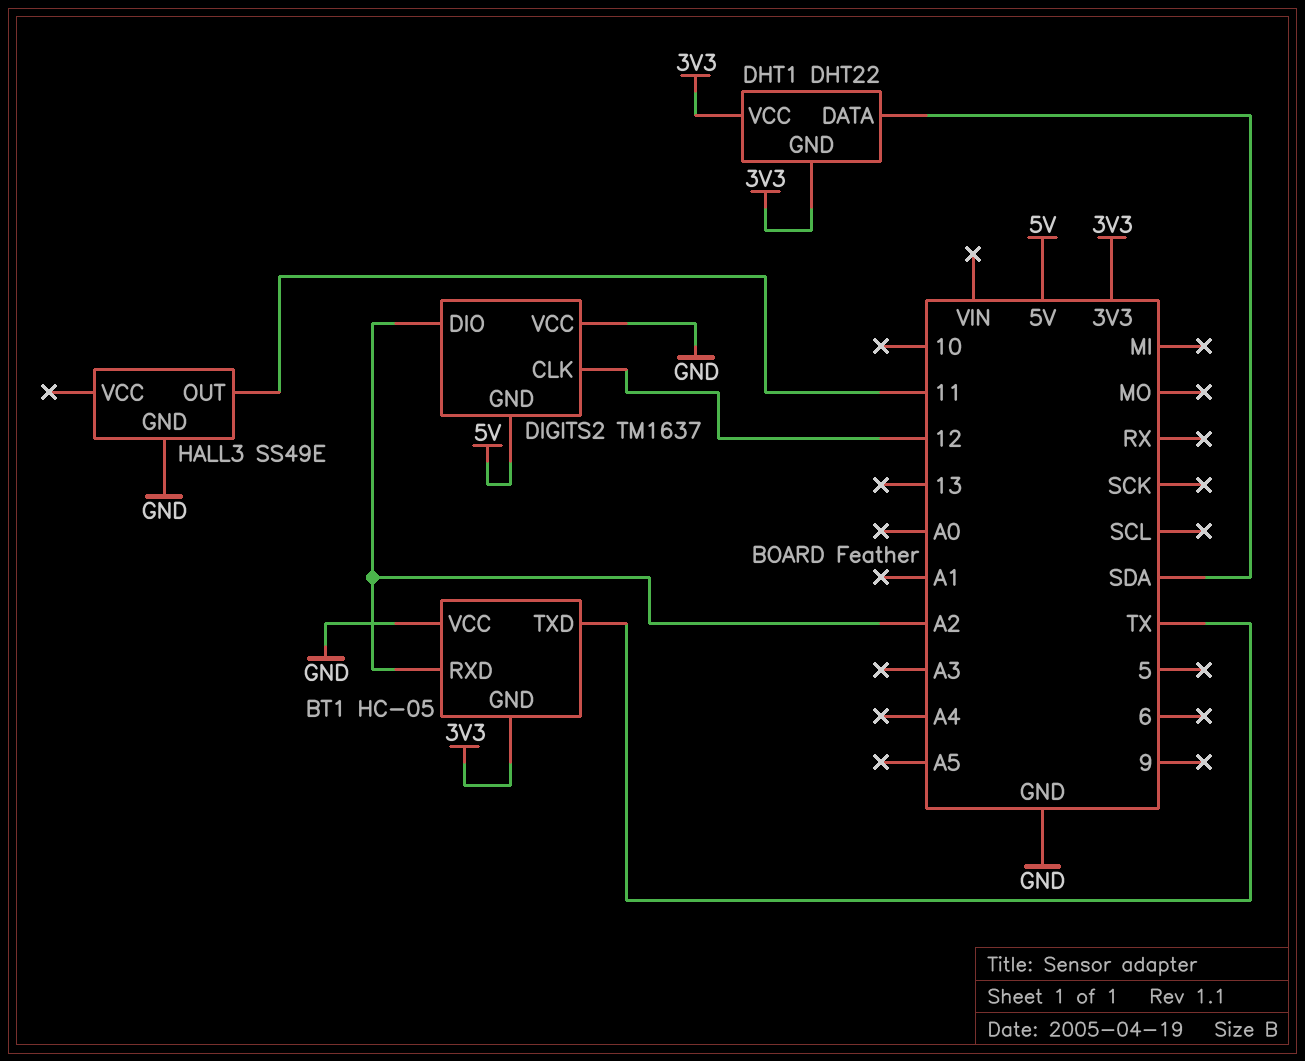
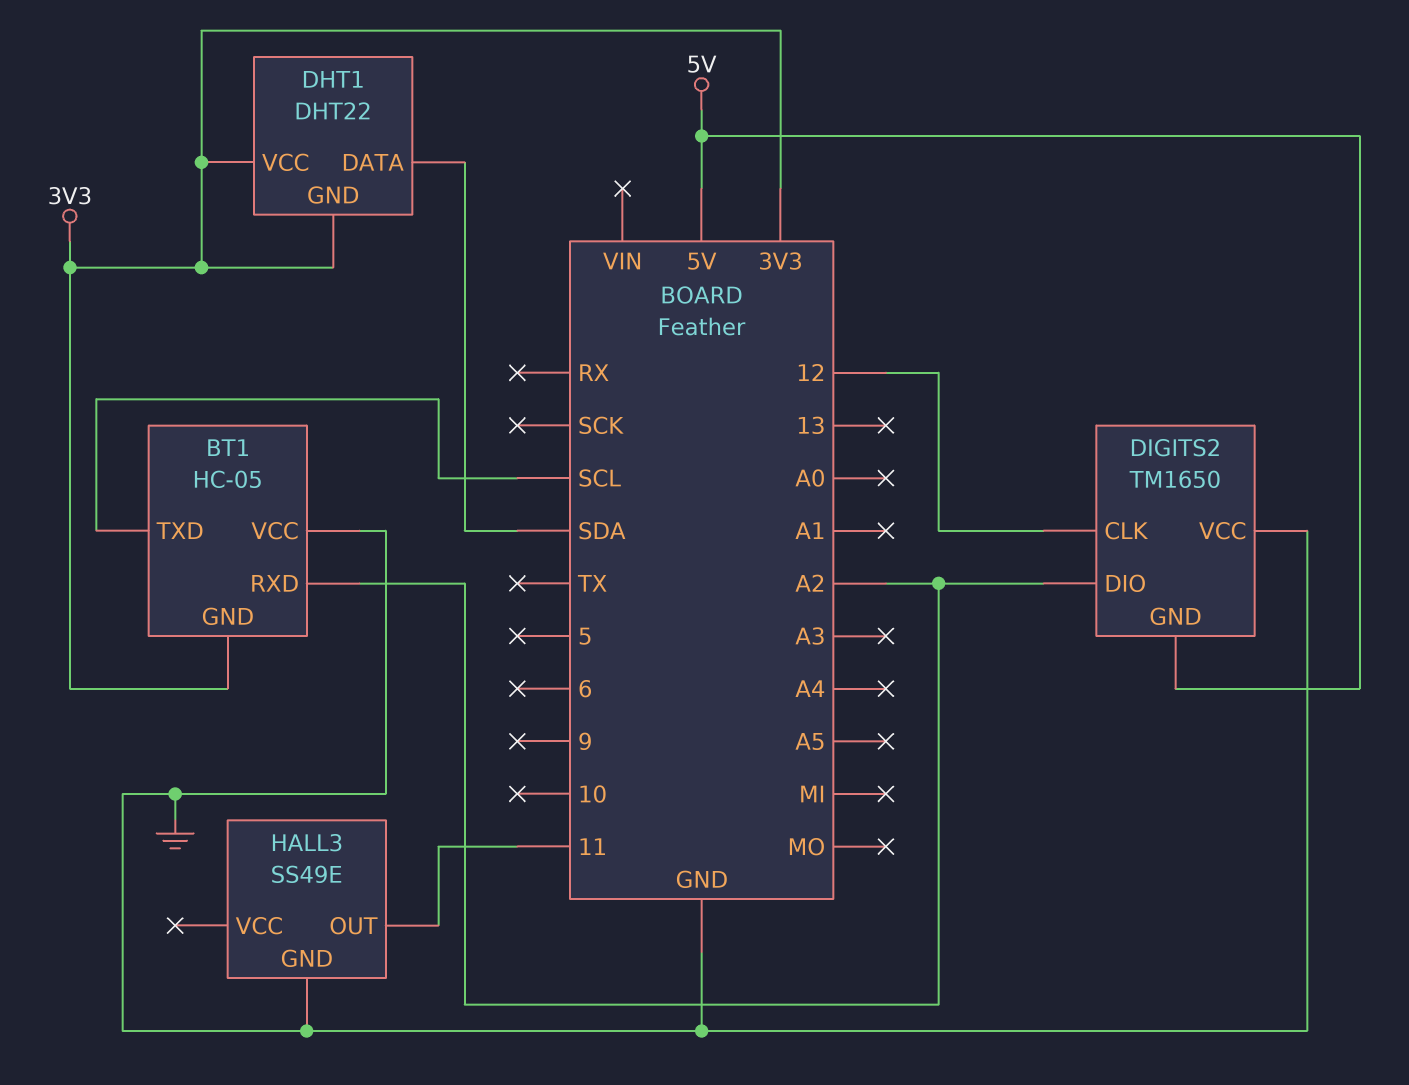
BT1 pin TXD: TX -> SCL
DIGITS2: TM1637 -> TM1650

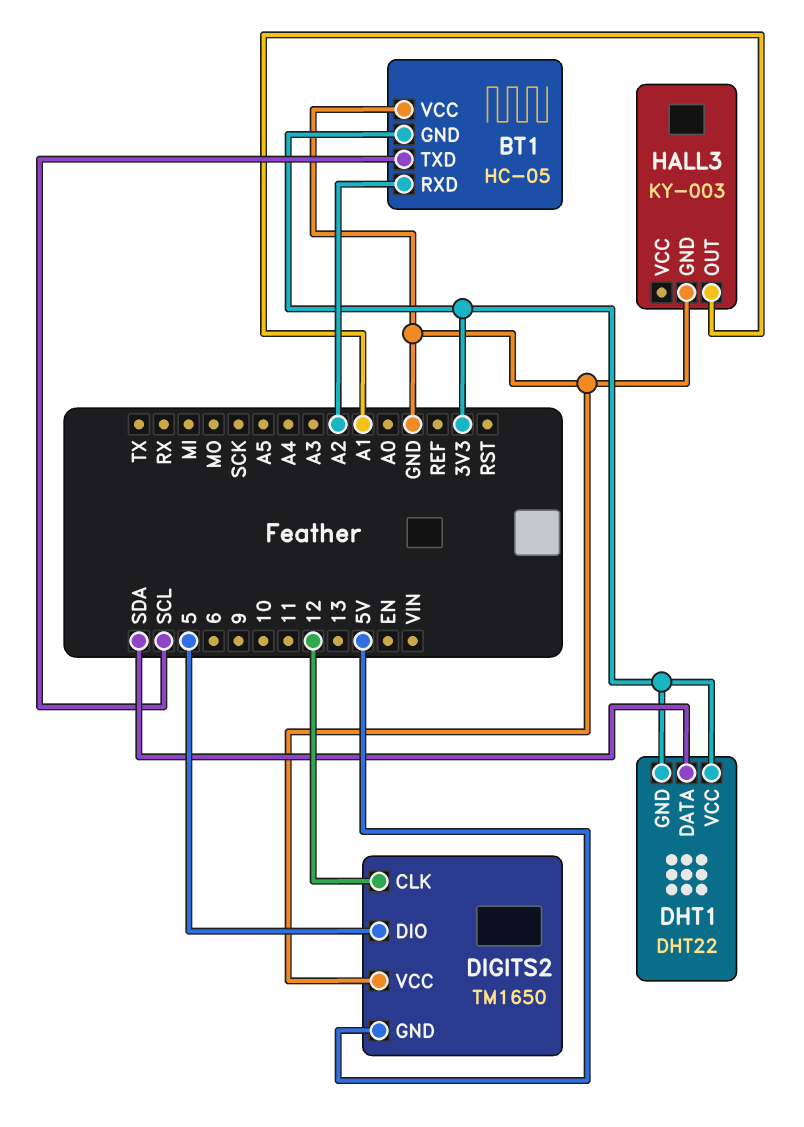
DIGITS2 pin DIO: A2 -> 5
HALL3: SS49E -> KY-003
HALL3 pin OUT: 11 -> A1

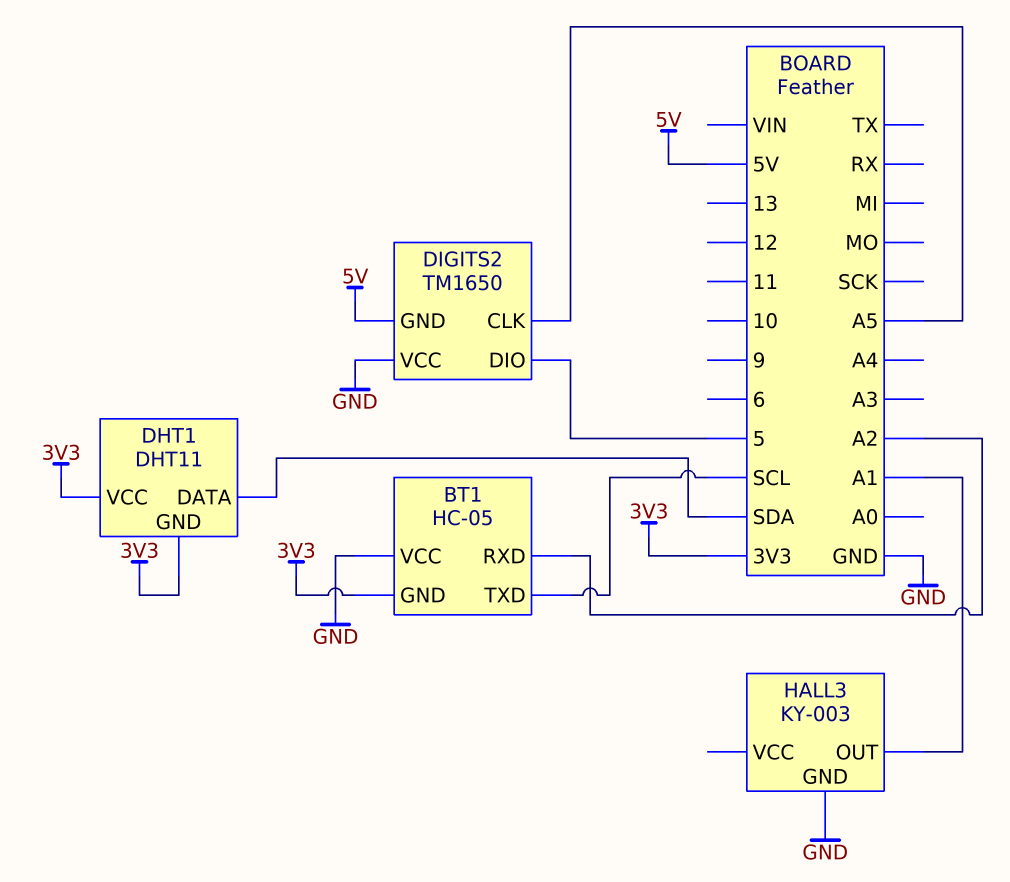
DHT1: DHT22 -> DHT11
DIGITS2 pin CLK: 12 -> A5

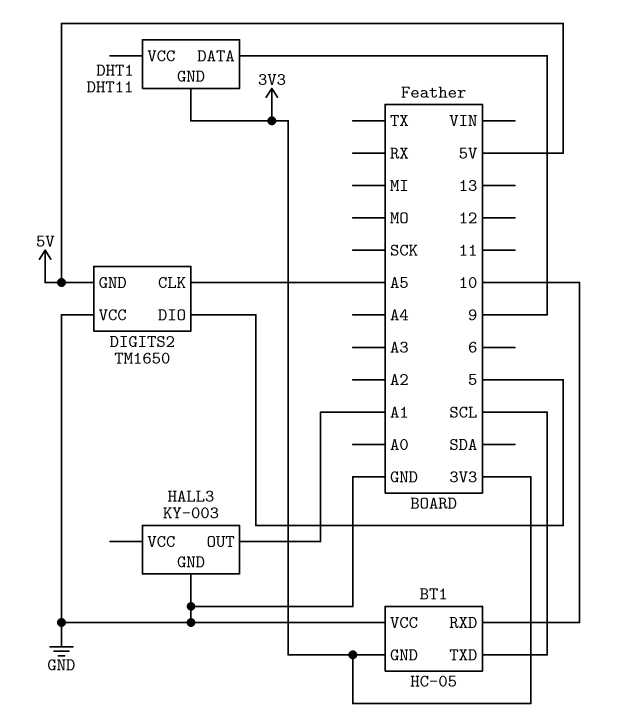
BT1 pin RXD: A2 -> 10
DHT1 pin DATA: SDA -> 9
DHT1 pin VCC: 3V3 -> none

